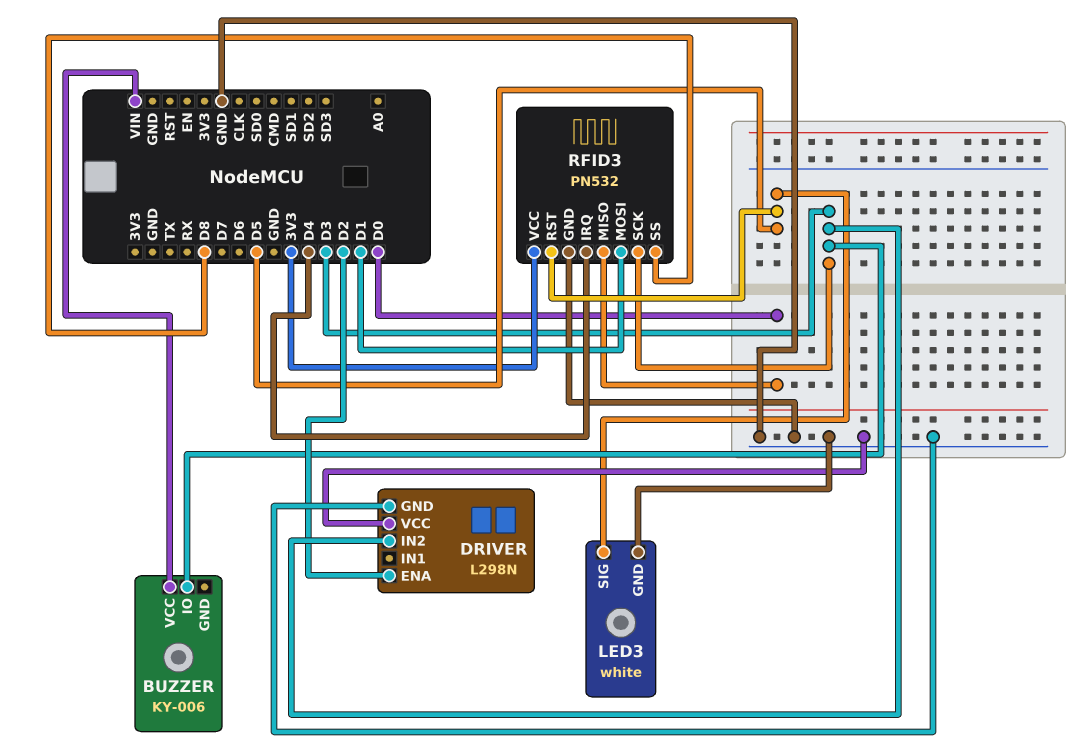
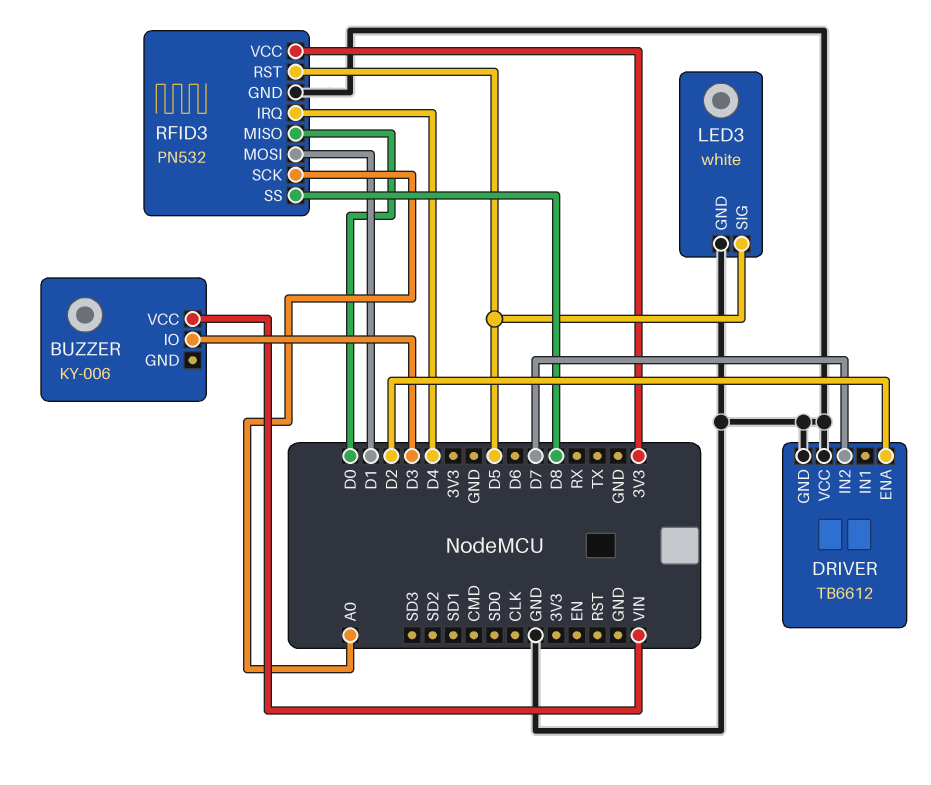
DRIVER: L298N -> TB6612
DRIVER pin IN2: D3 -> D7
RFID3 pin SCK: D3 -> A0

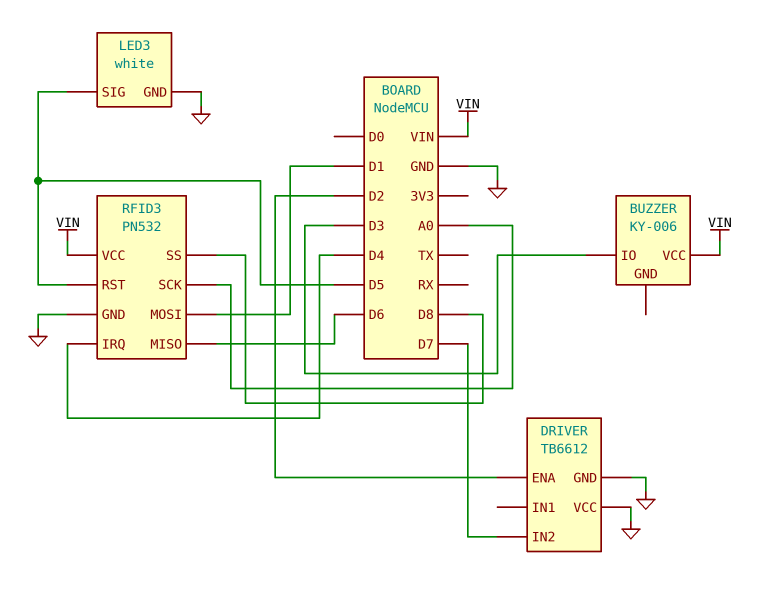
RFID3 pin MISO: D0 -> D6
RFID3 pin VCC: 3V3 -> VIN

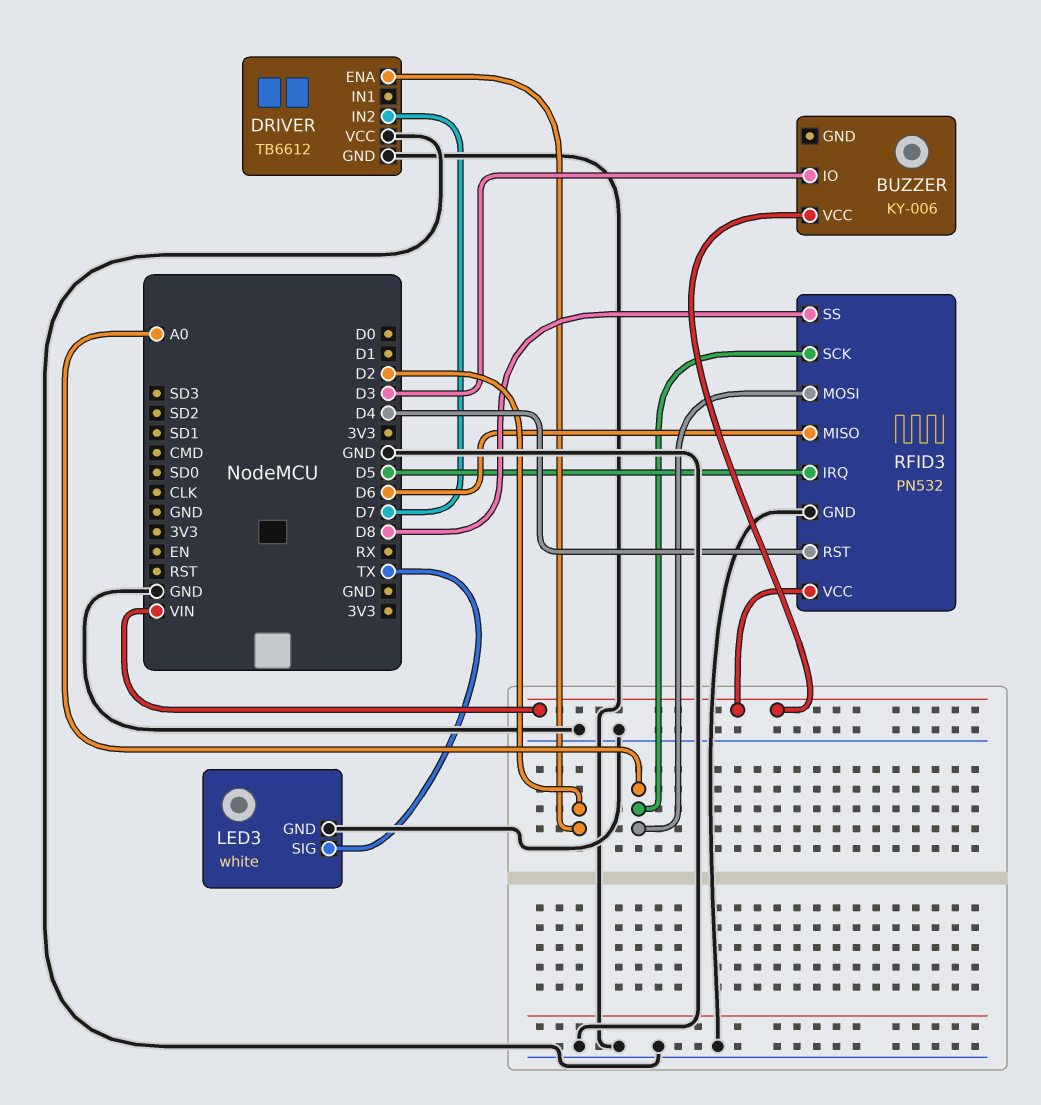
LED3 pin SIG: D5 -> TX
RFID3 pin IRQ: D4 -> D5
RFID3 pin MOSI: D1 -> A0
RFID3 pin RST: D5 -> D4

